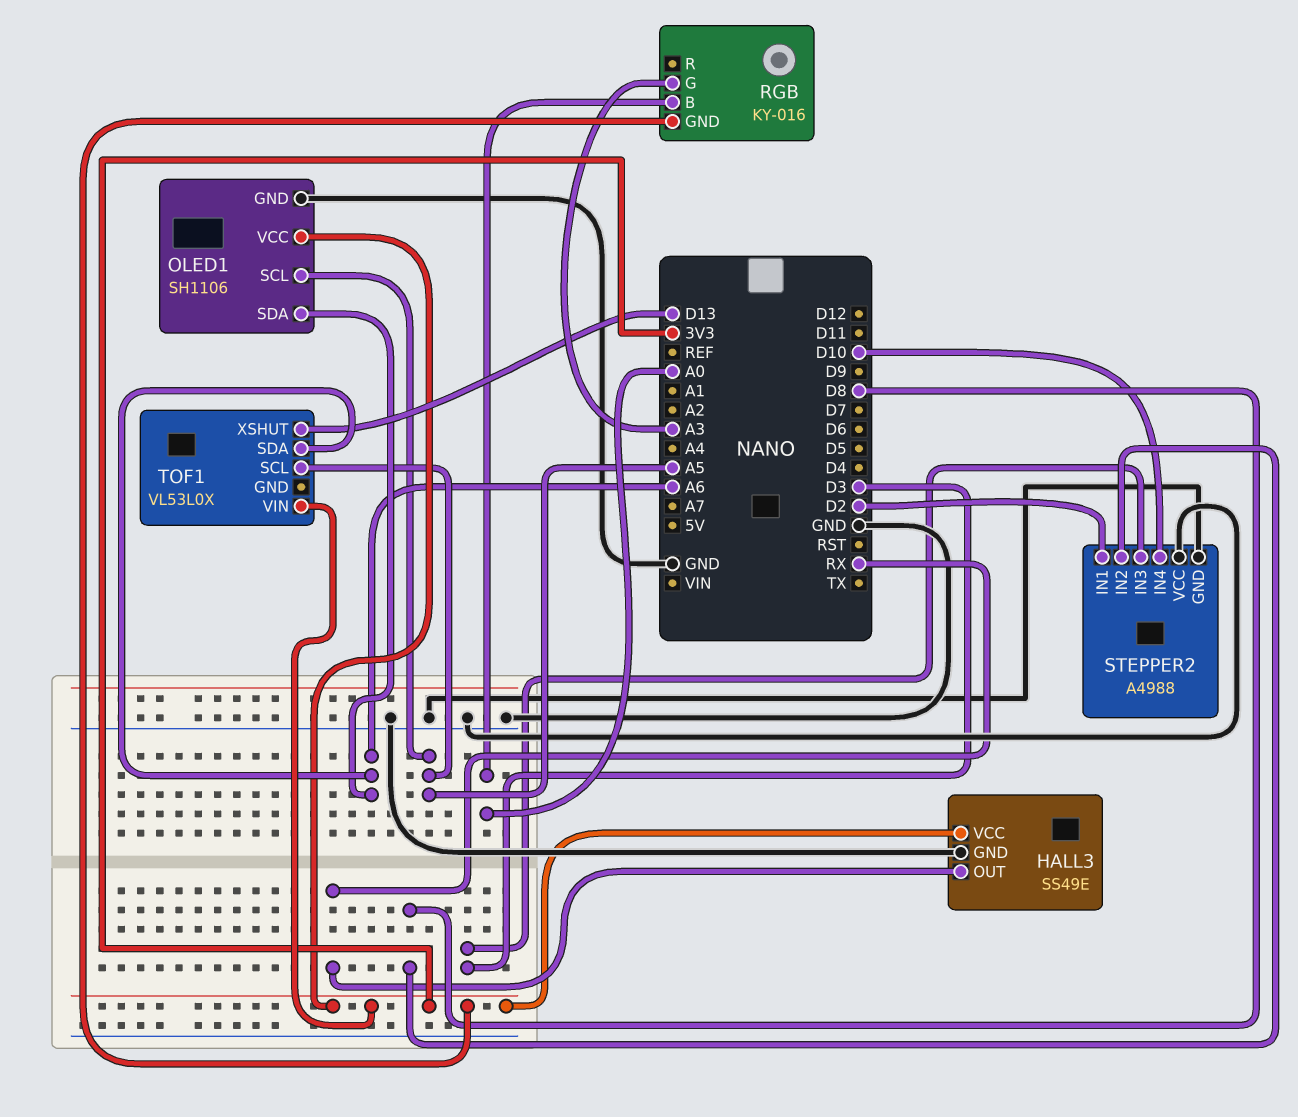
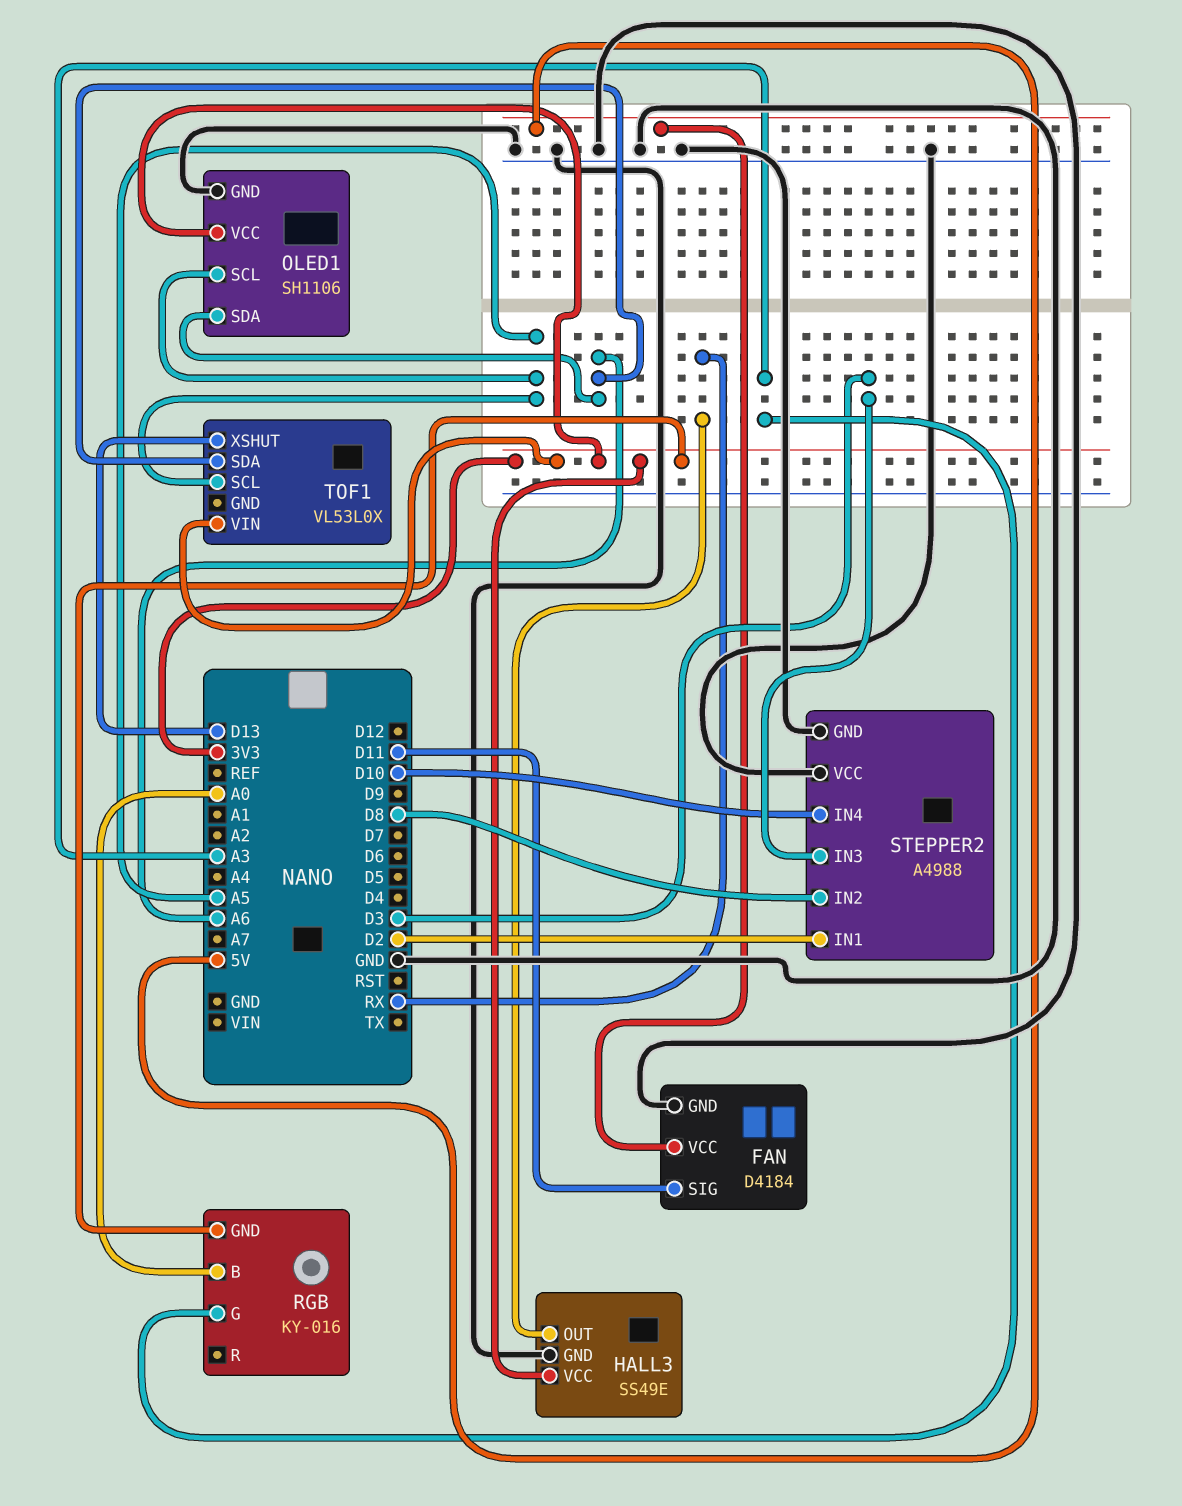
FAN: none -> D4184
FAN pin GND: none -> GND
FAN pin SIG: none -> D11
FAN pin VCC: none -> 5V

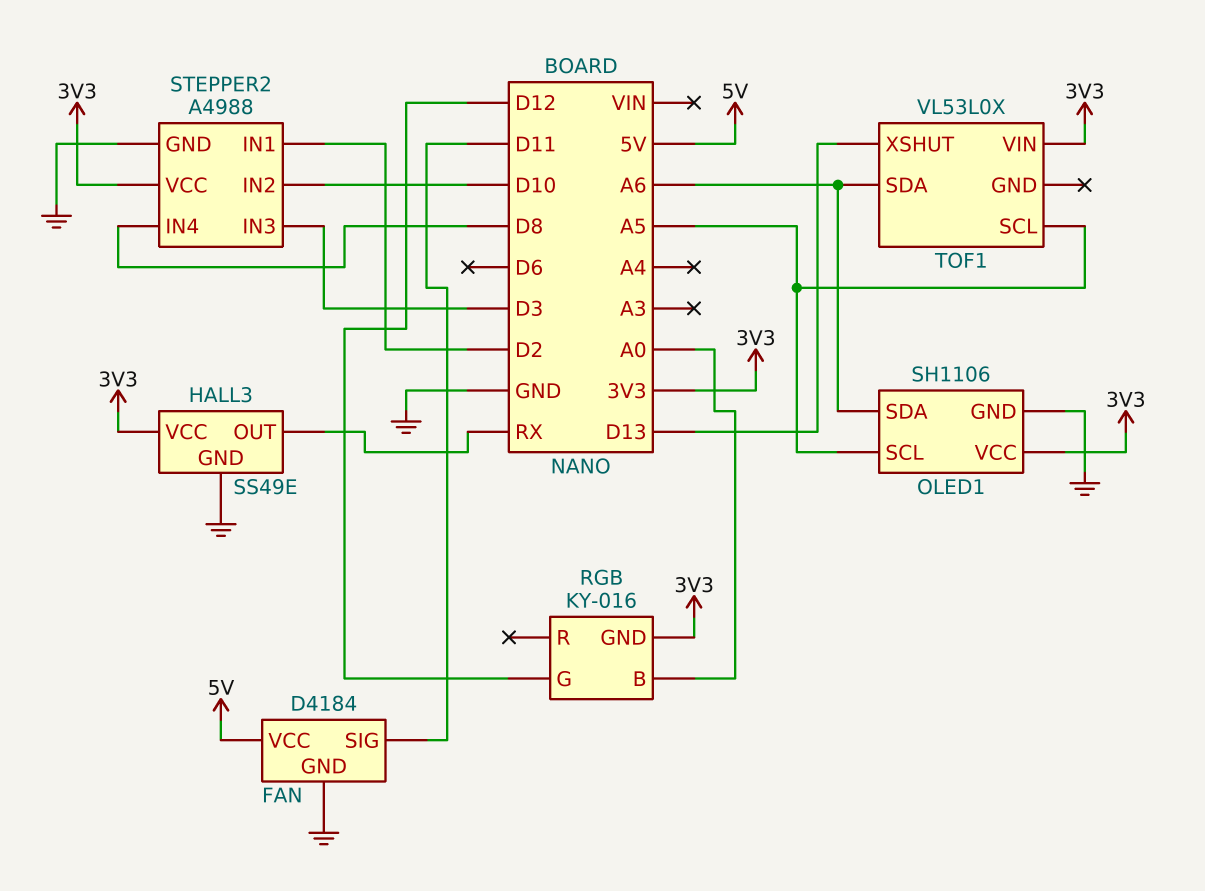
RGB pin G: A3 -> D12
STEPPER2 pin IN2: D8 -> D10
STEPPER2 pin IN4: D10 -> D8
STEPPER2 pin VCC: GND -> 3V3

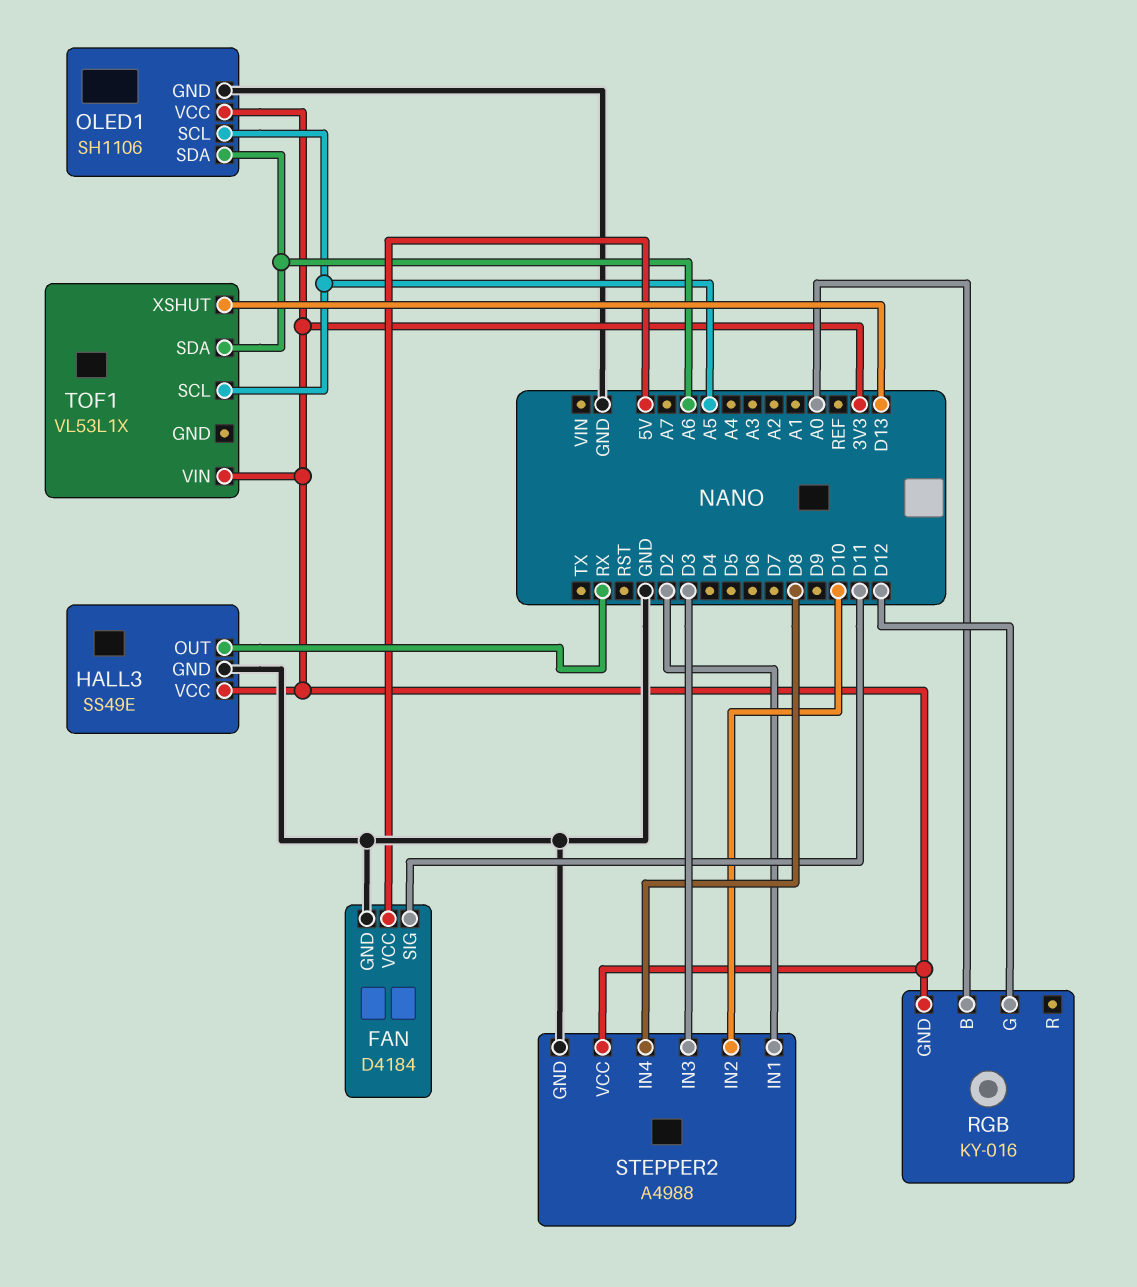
TOF1: VL53L0X -> VL53L1X

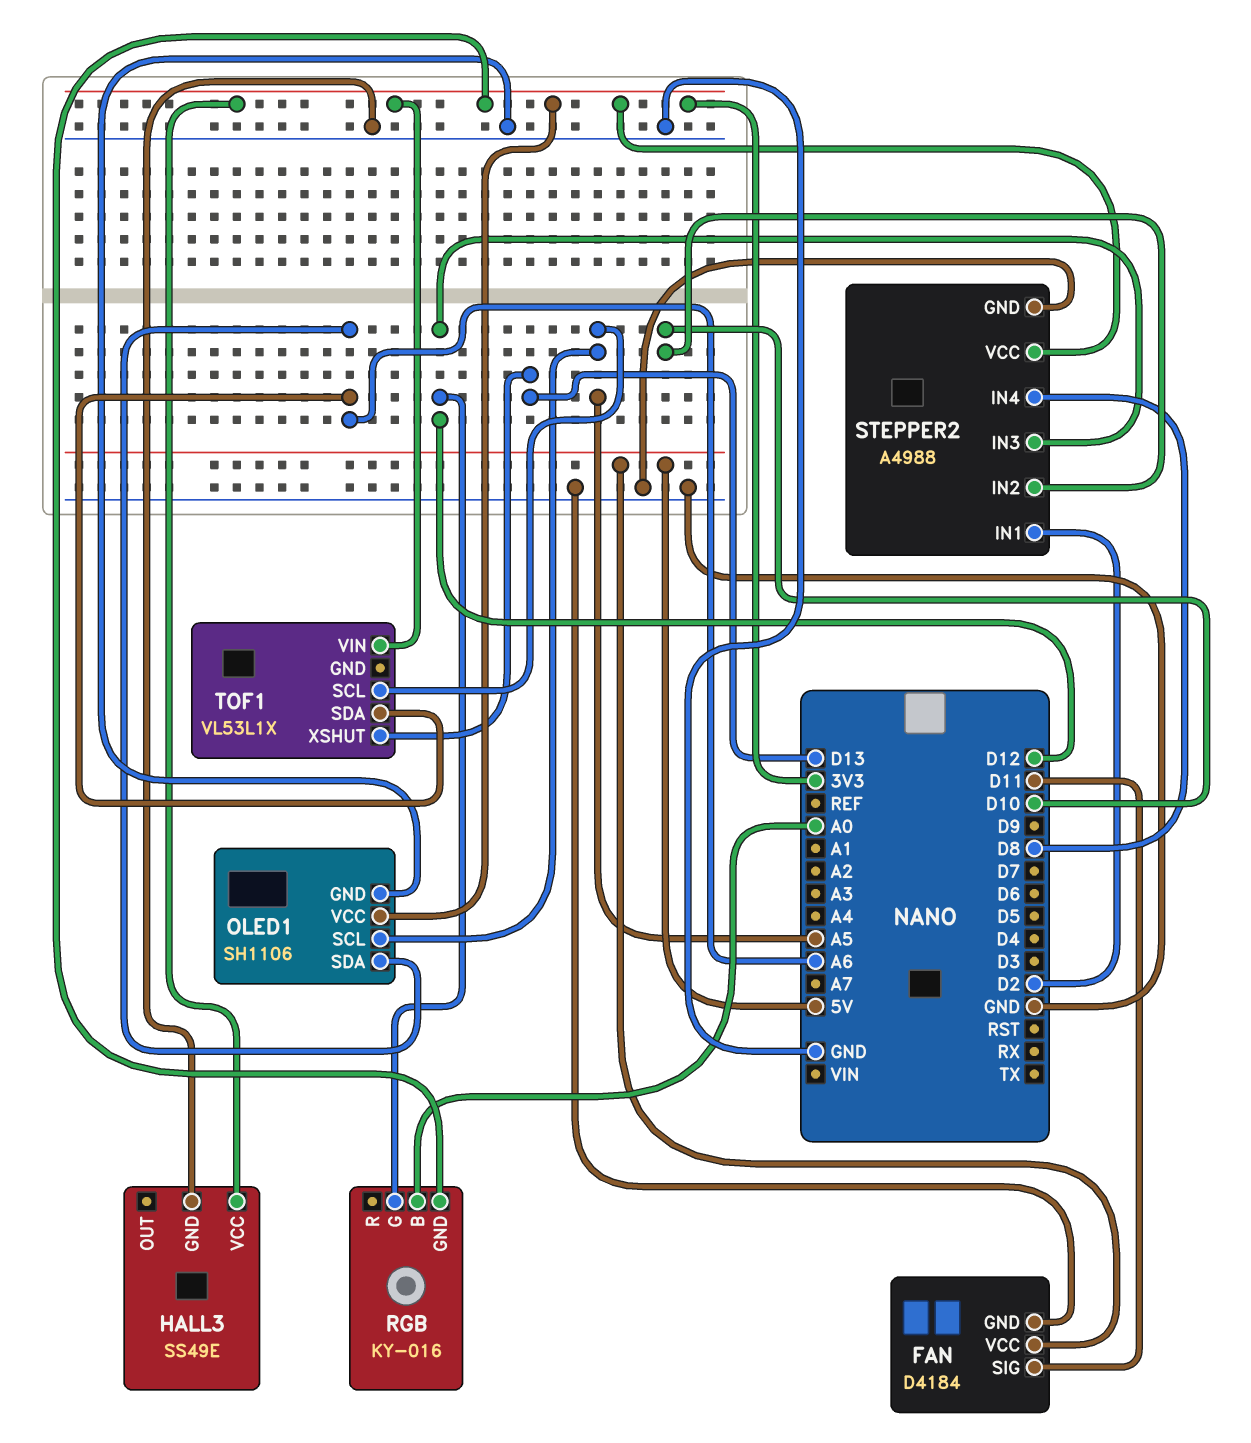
HALL3 pin OUT: RX -> none
STEPPER2 pin IN3: D3 -> D12

